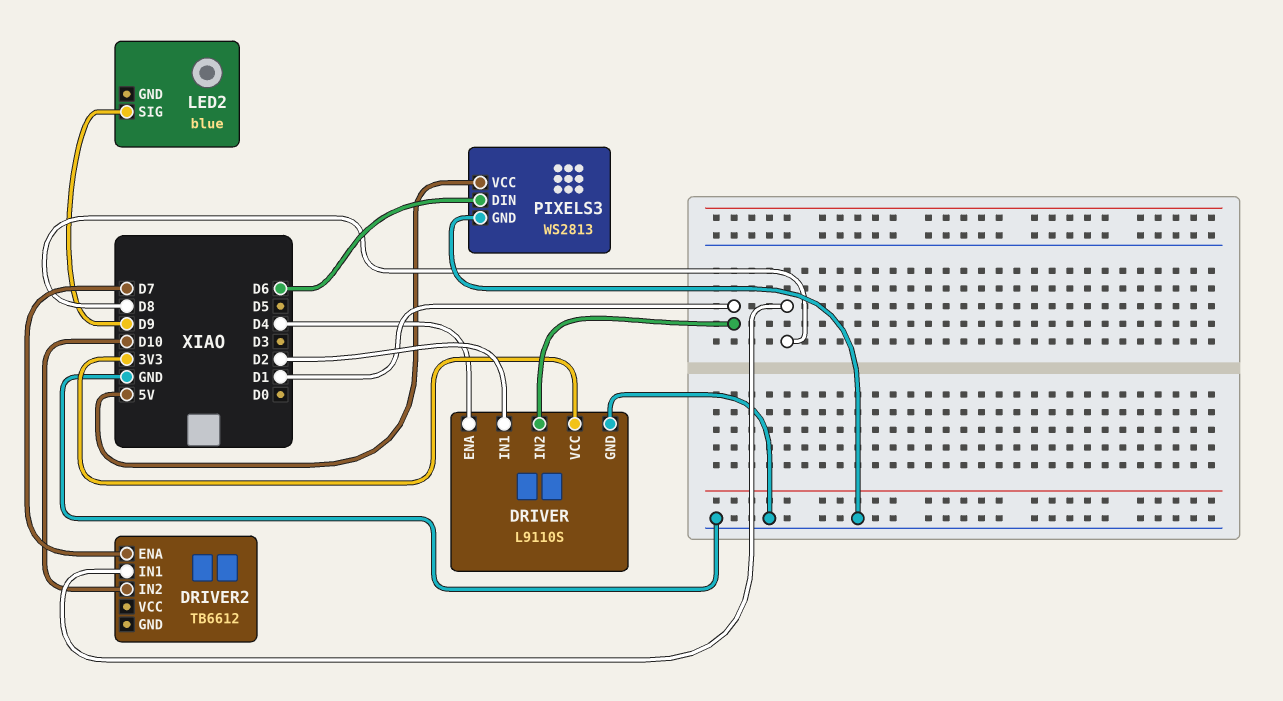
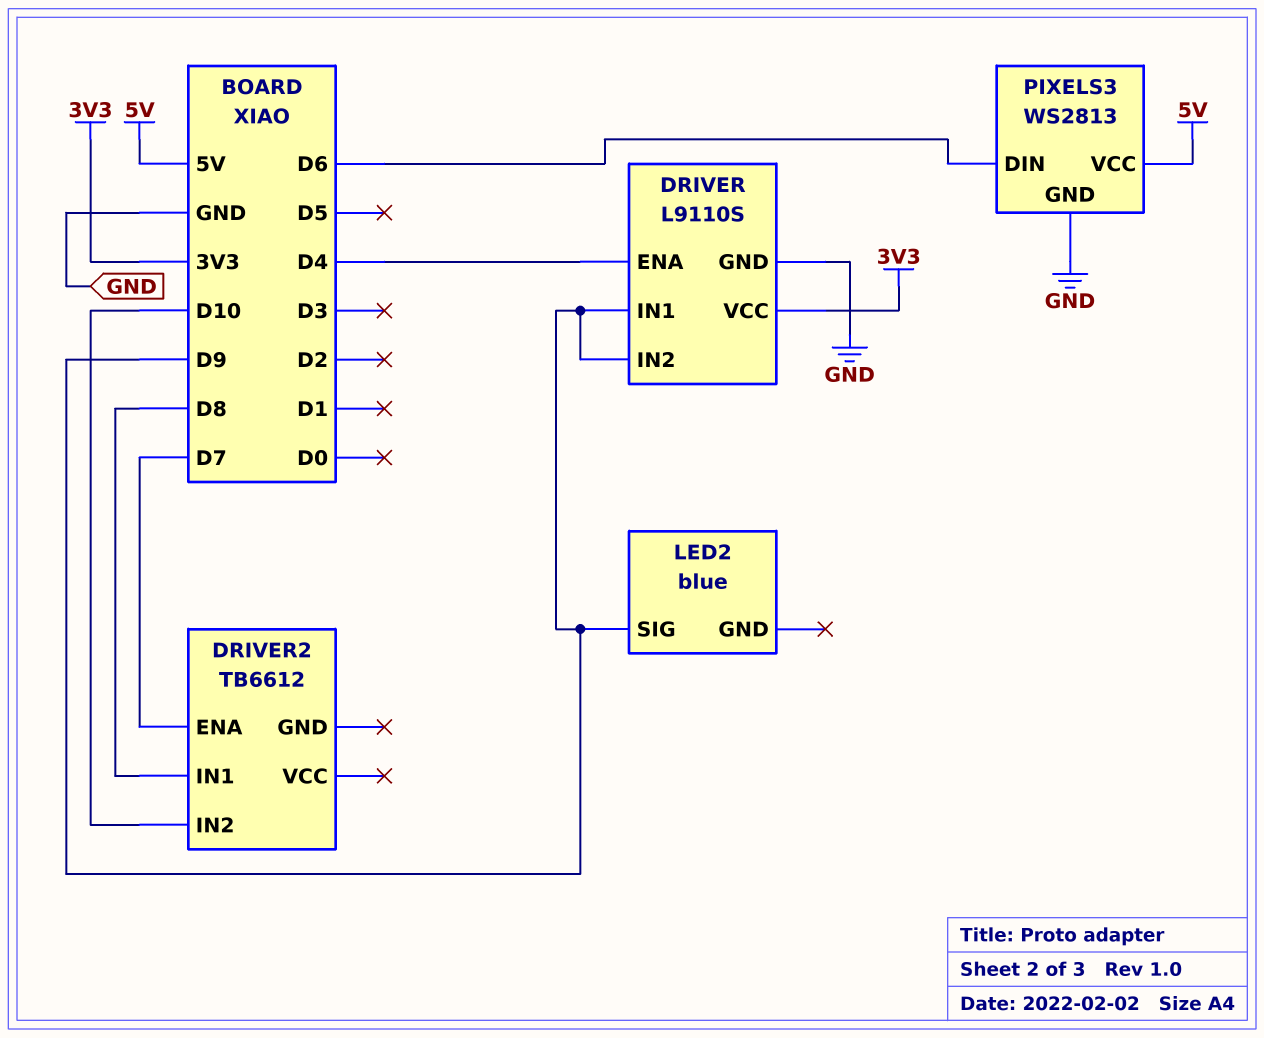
DRIVER pin IN1: D2 -> D9
DRIVER pin IN2: D1 -> D9

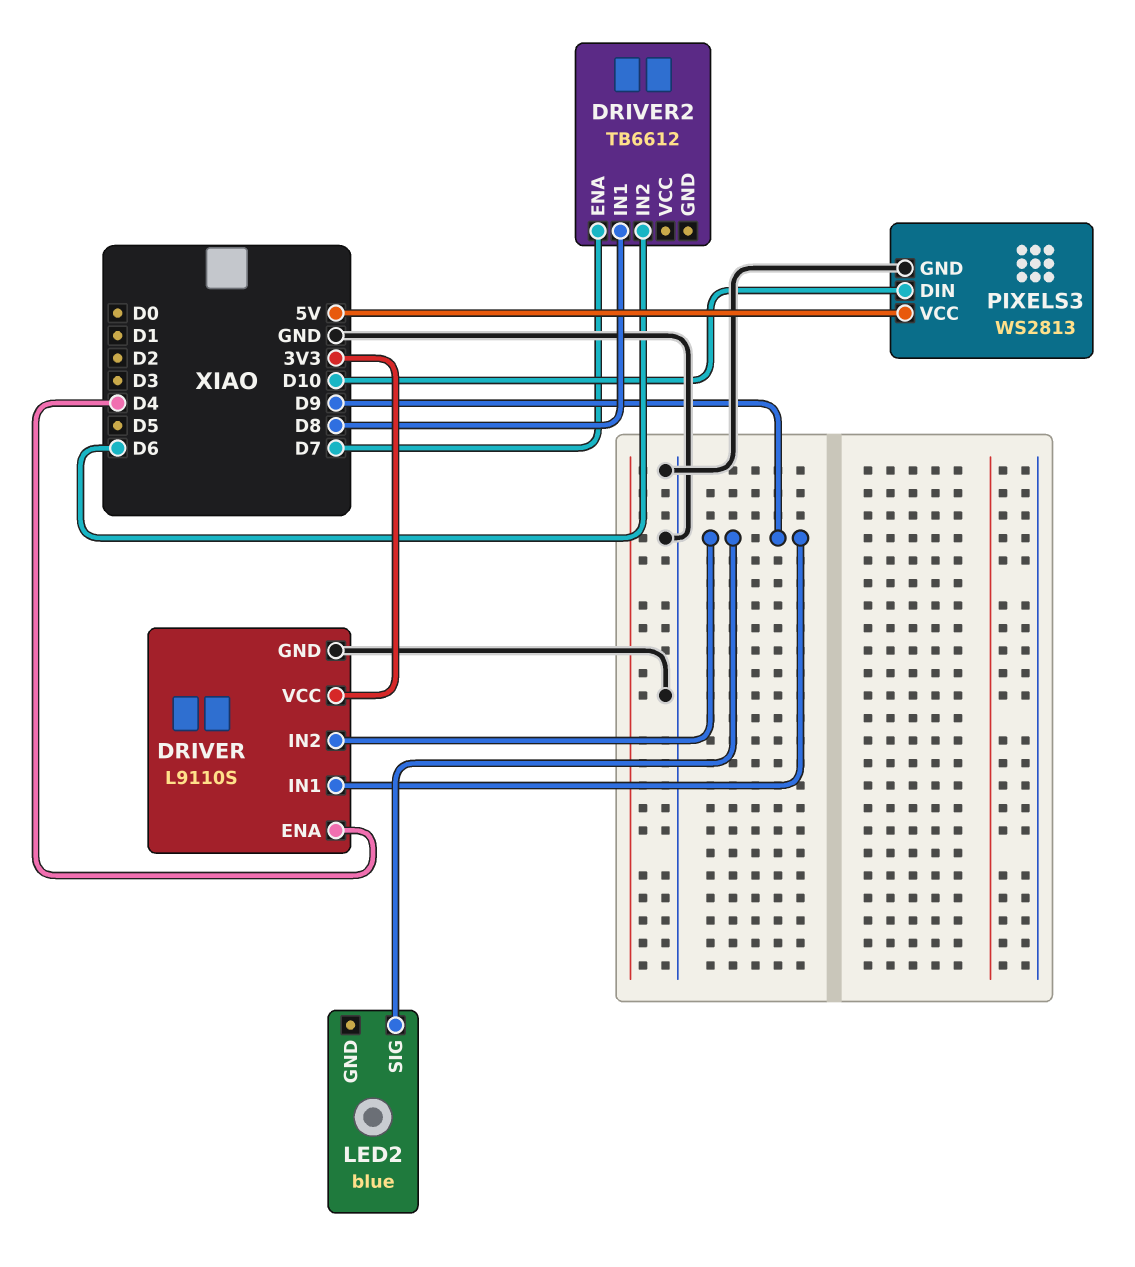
DRIVER2 pin IN2: D10 -> D6
PIXELS3 pin DIN: D6 -> D10

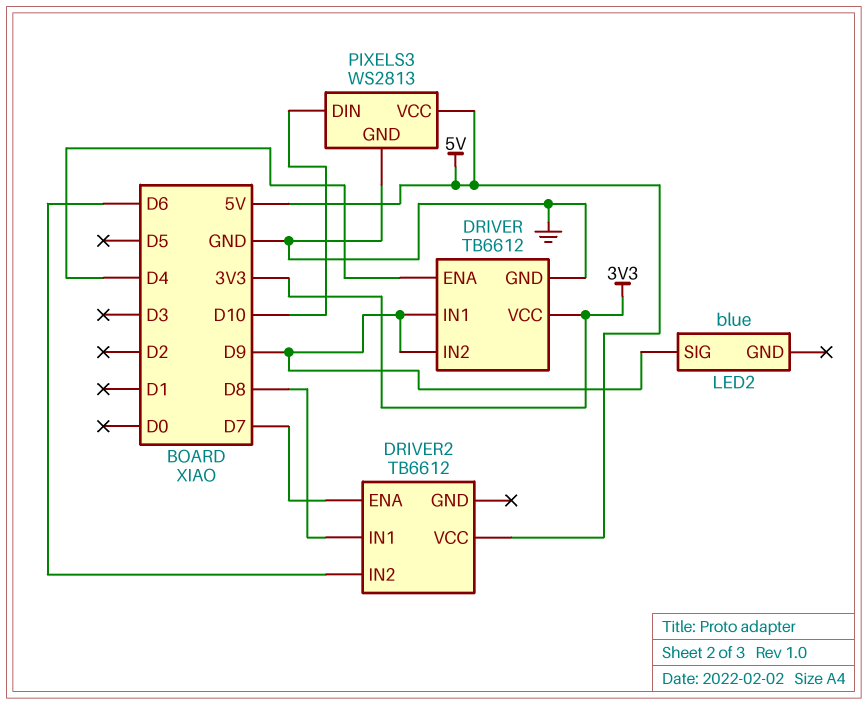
DRIVER: L9110S -> TB6612
DRIVER2 pin VCC: none -> 5V

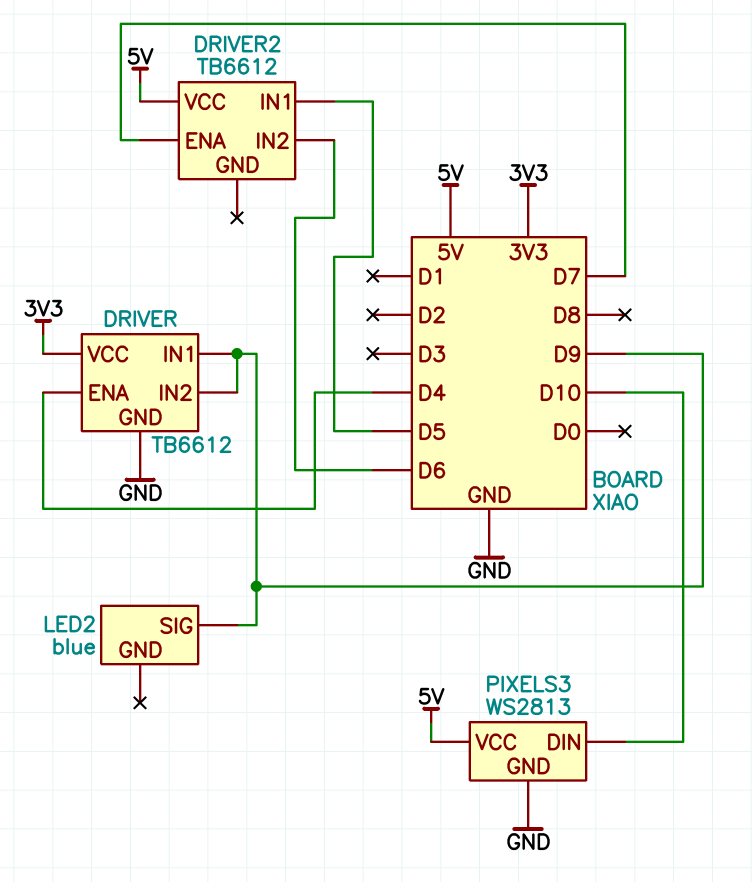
DRIVER2 pin IN1: D8 -> D5

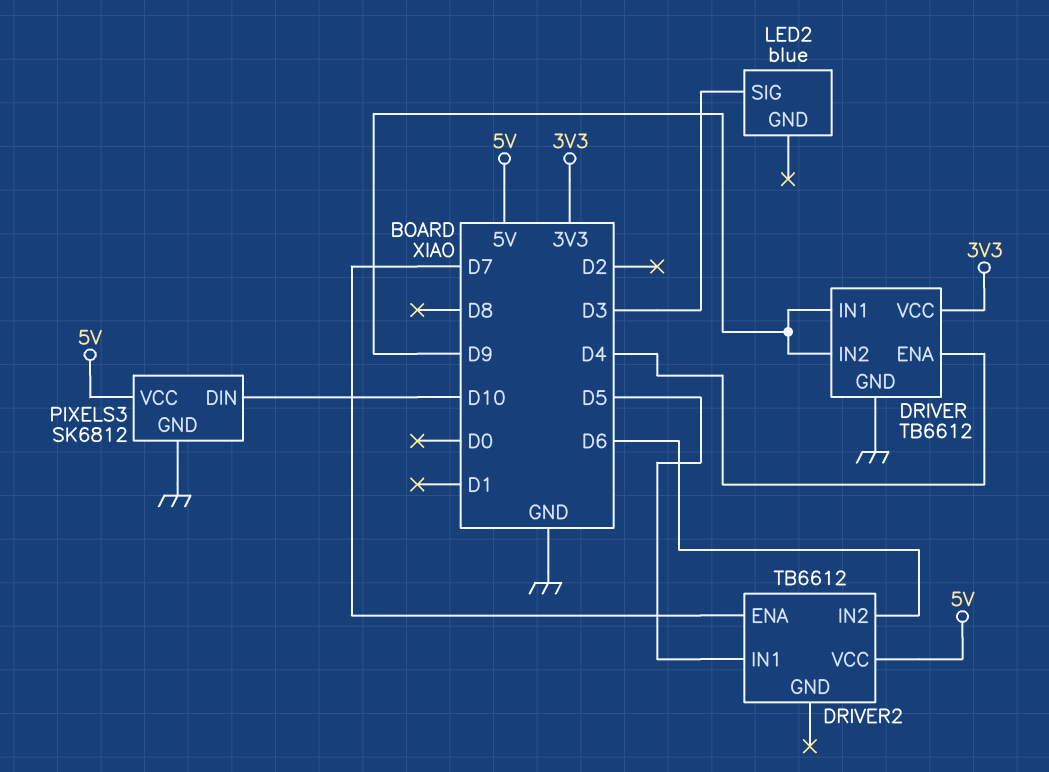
LED2 pin SIG: D9 -> D3
PIXELS3: WS2813 -> SK6812

